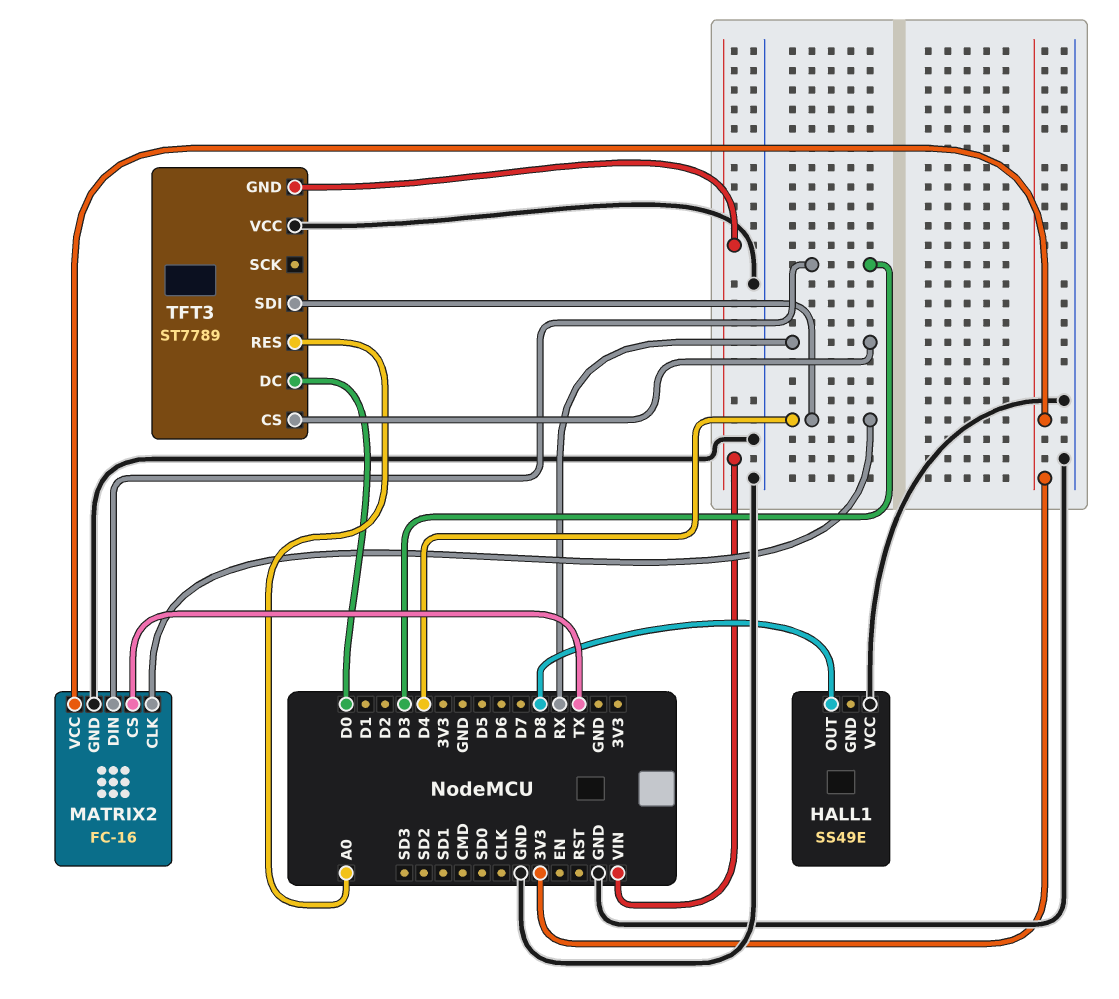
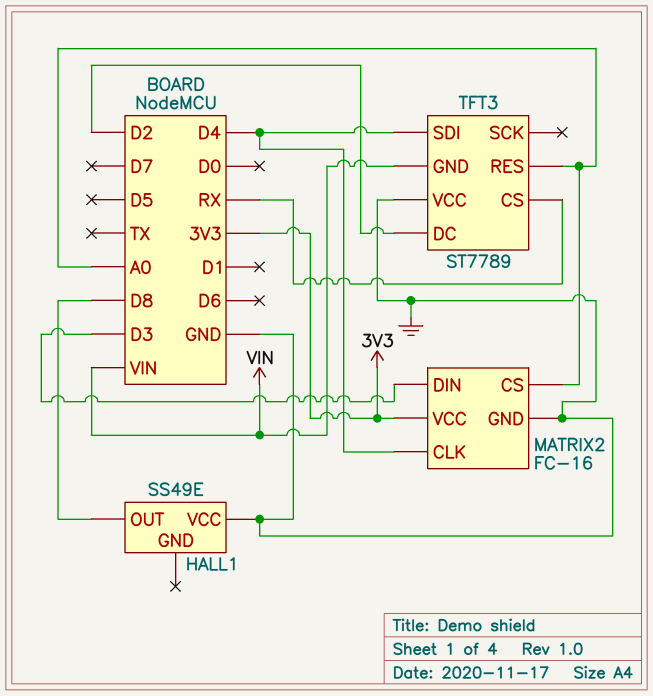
MATRIX2 pin CS: TX -> A0
TFT3 pin DC: D0 -> D2

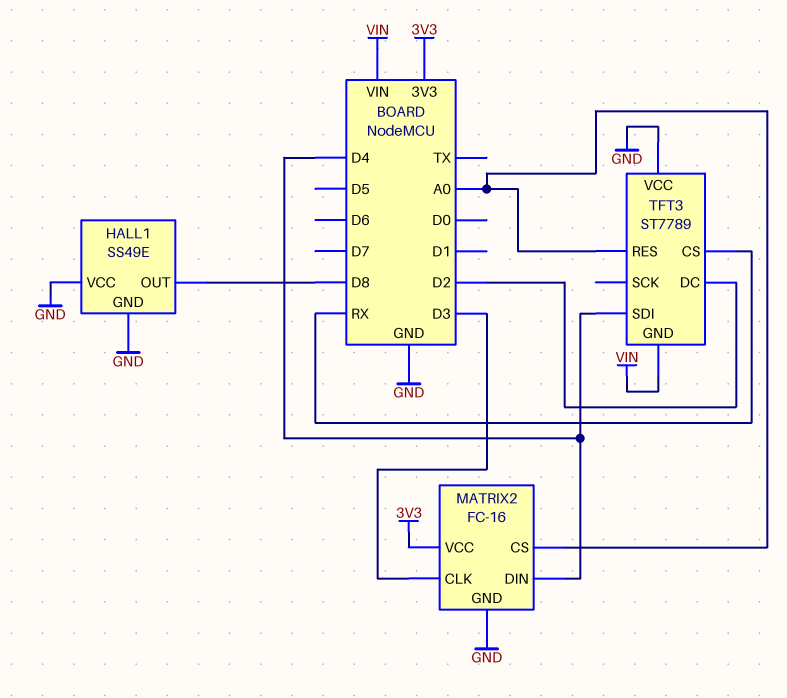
HALL1 pin GND: none -> GND
MATRIX2 pin CLK: D4 -> D3
MATRIX2 pin DIN: D3 -> D4

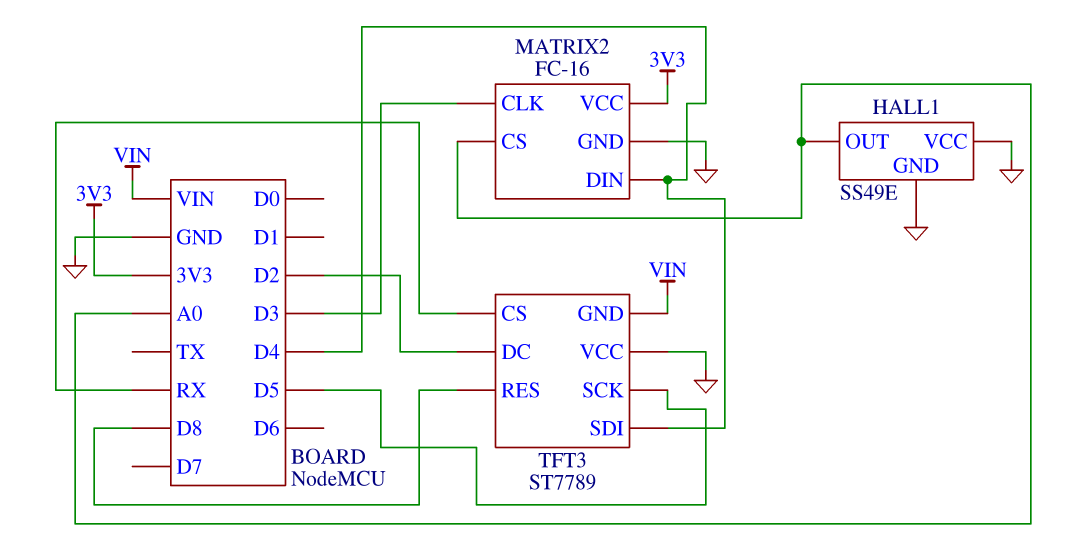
HALL1 pin OUT: D8 -> A0
TFT3 pin RES: A0 -> D8
TFT3 pin SCK: none -> D5

